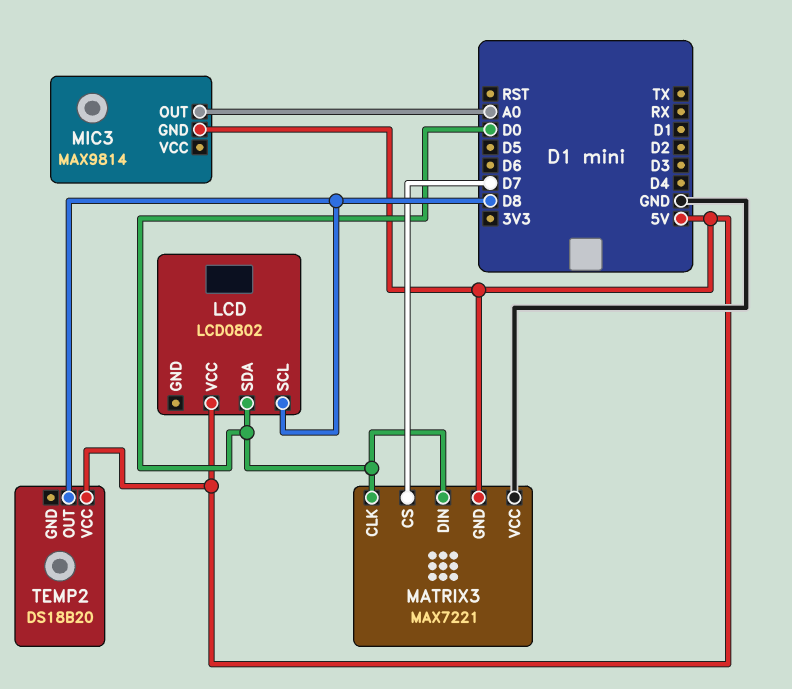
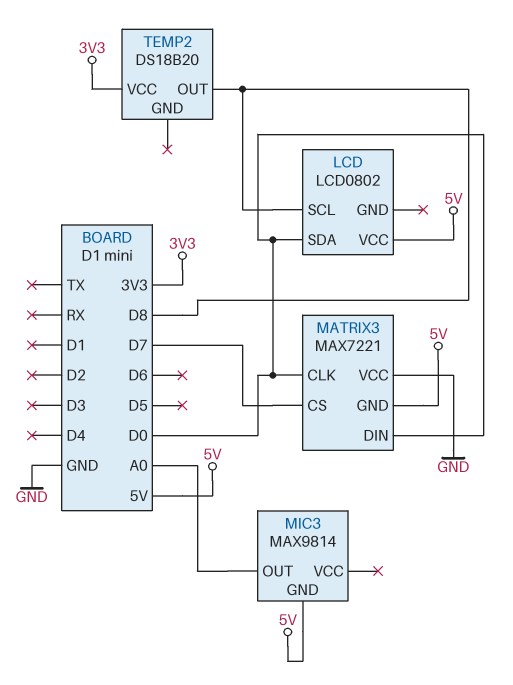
TEMP2 pin VCC: 5V -> 3V3

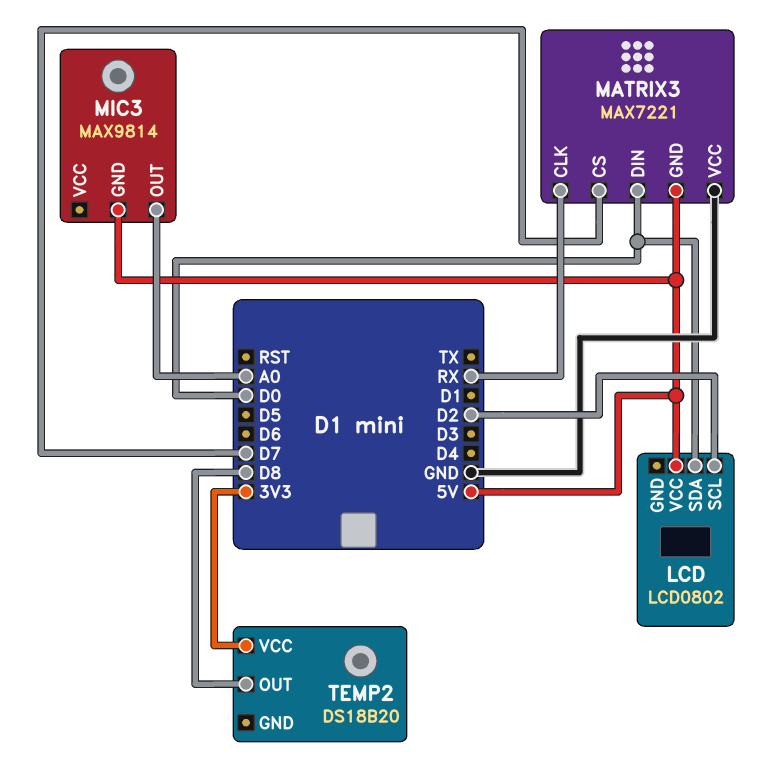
LCD pin SCL: D8 -> D2
MATRIX3 pin CLK: D0 -> RX

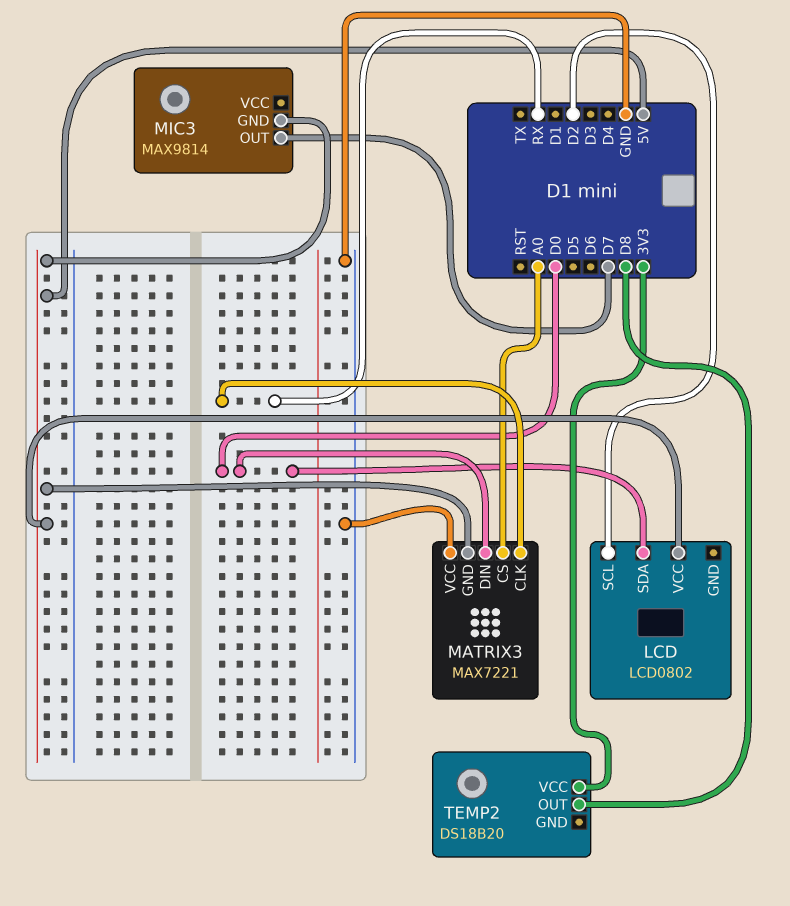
MATRIX3 pin CS: D7 -> A0
MIC3 pin OUT: A0 -> D7

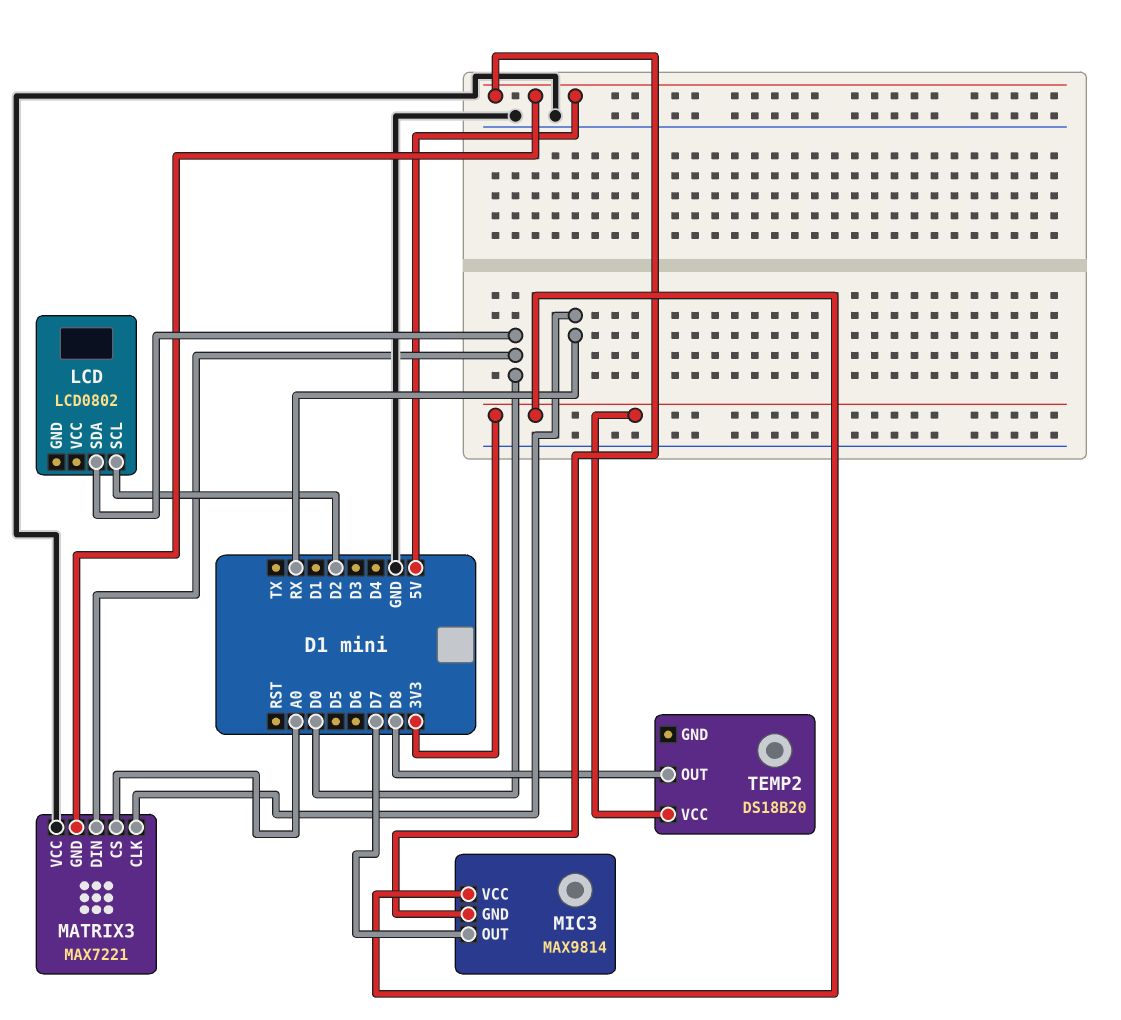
LCD pin VCC: 5V -> none
MIC3 pin VCC: none -> 3V3

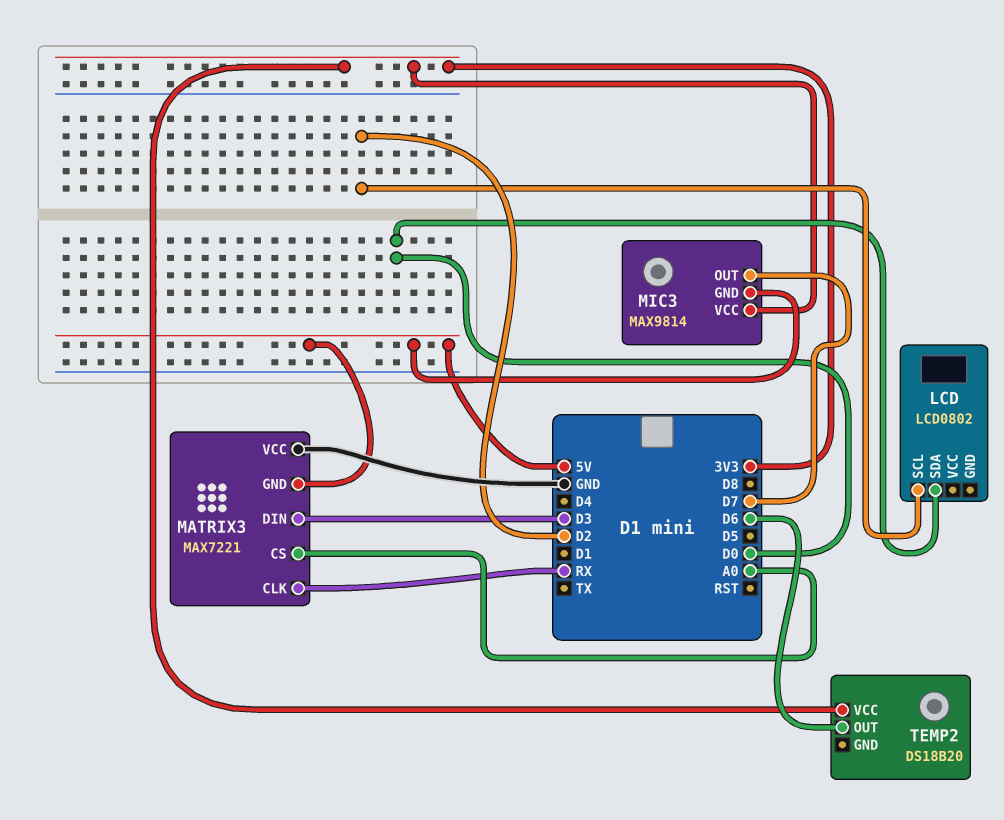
MATRIX3 pin DIN: D0 -> D3
TEMP2 pin OUT: D8 -> D6

